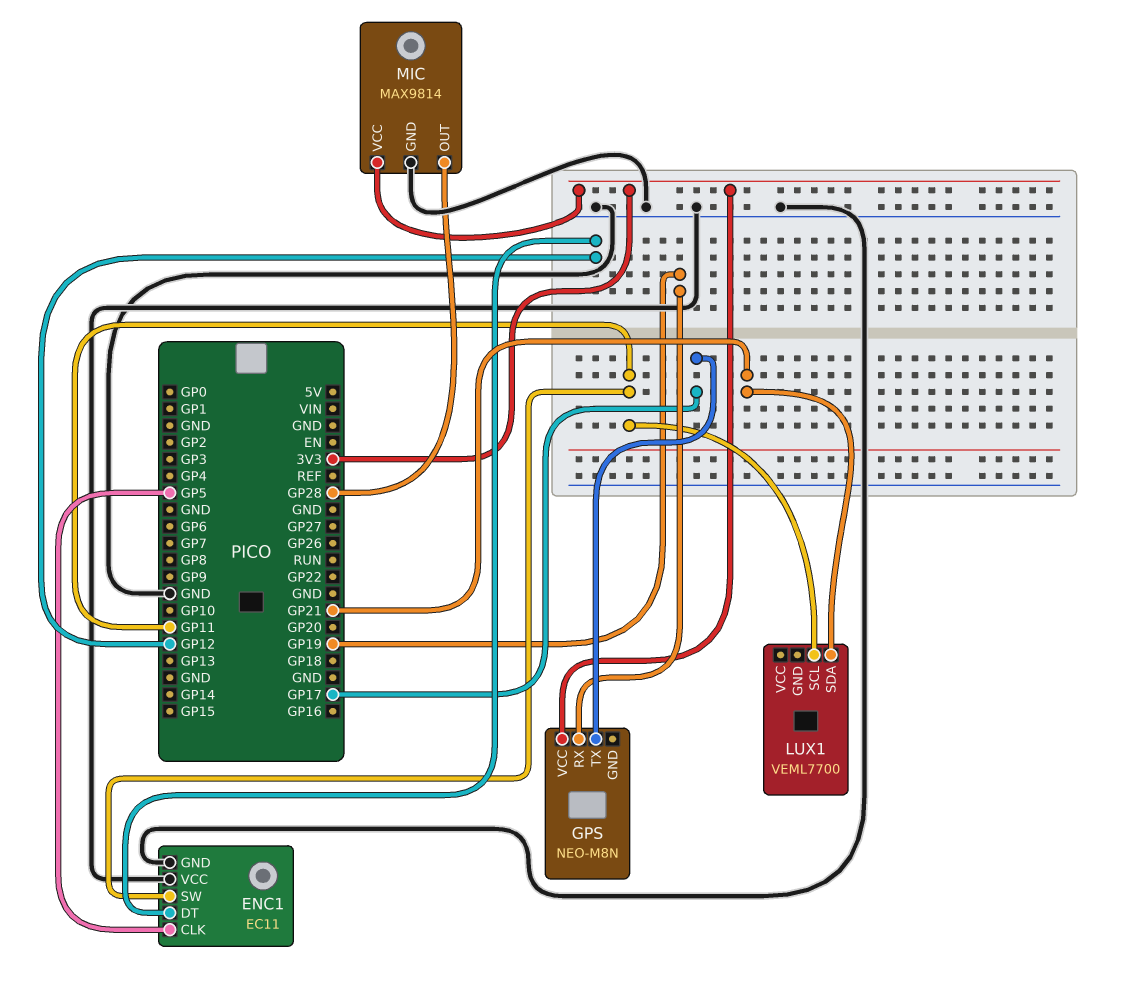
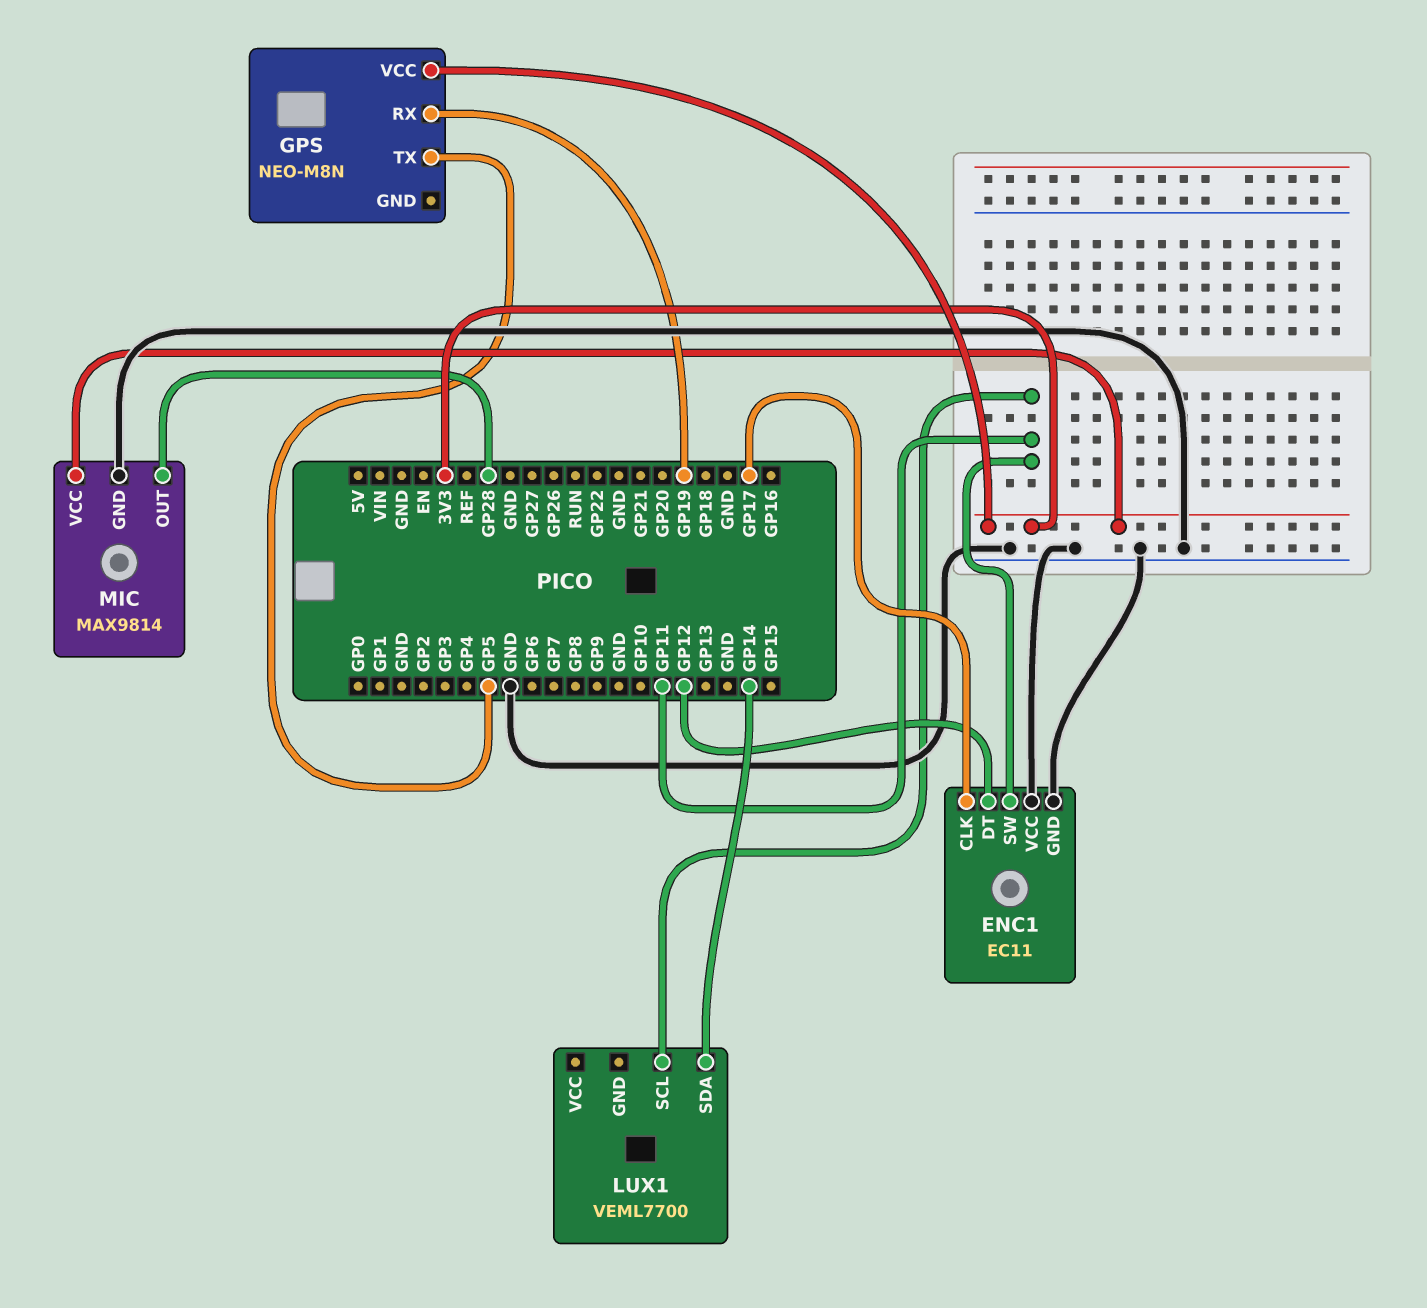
ENC1 pin CLK: GP5 -> GP17
GPS pin TX: GP17 -> GP5
LUX1 pin SDA: GP21 -> GP14

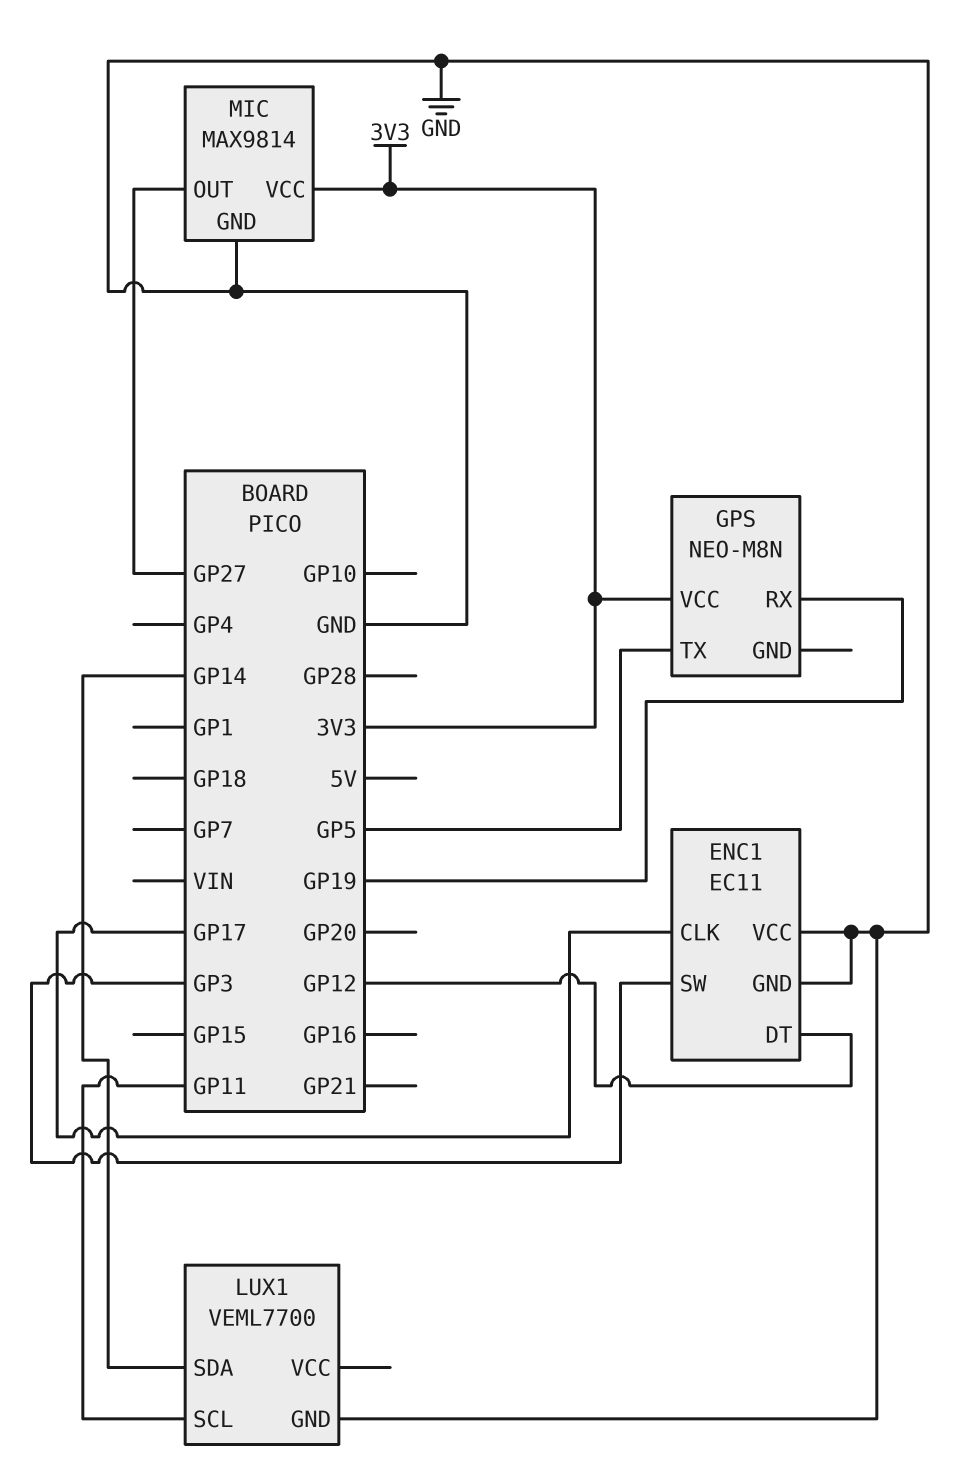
ENC1 pin SW: GP11 -> GP3
LUX1 pin GND: none -> GND
MIC pin OUT: GP28 -> GP27

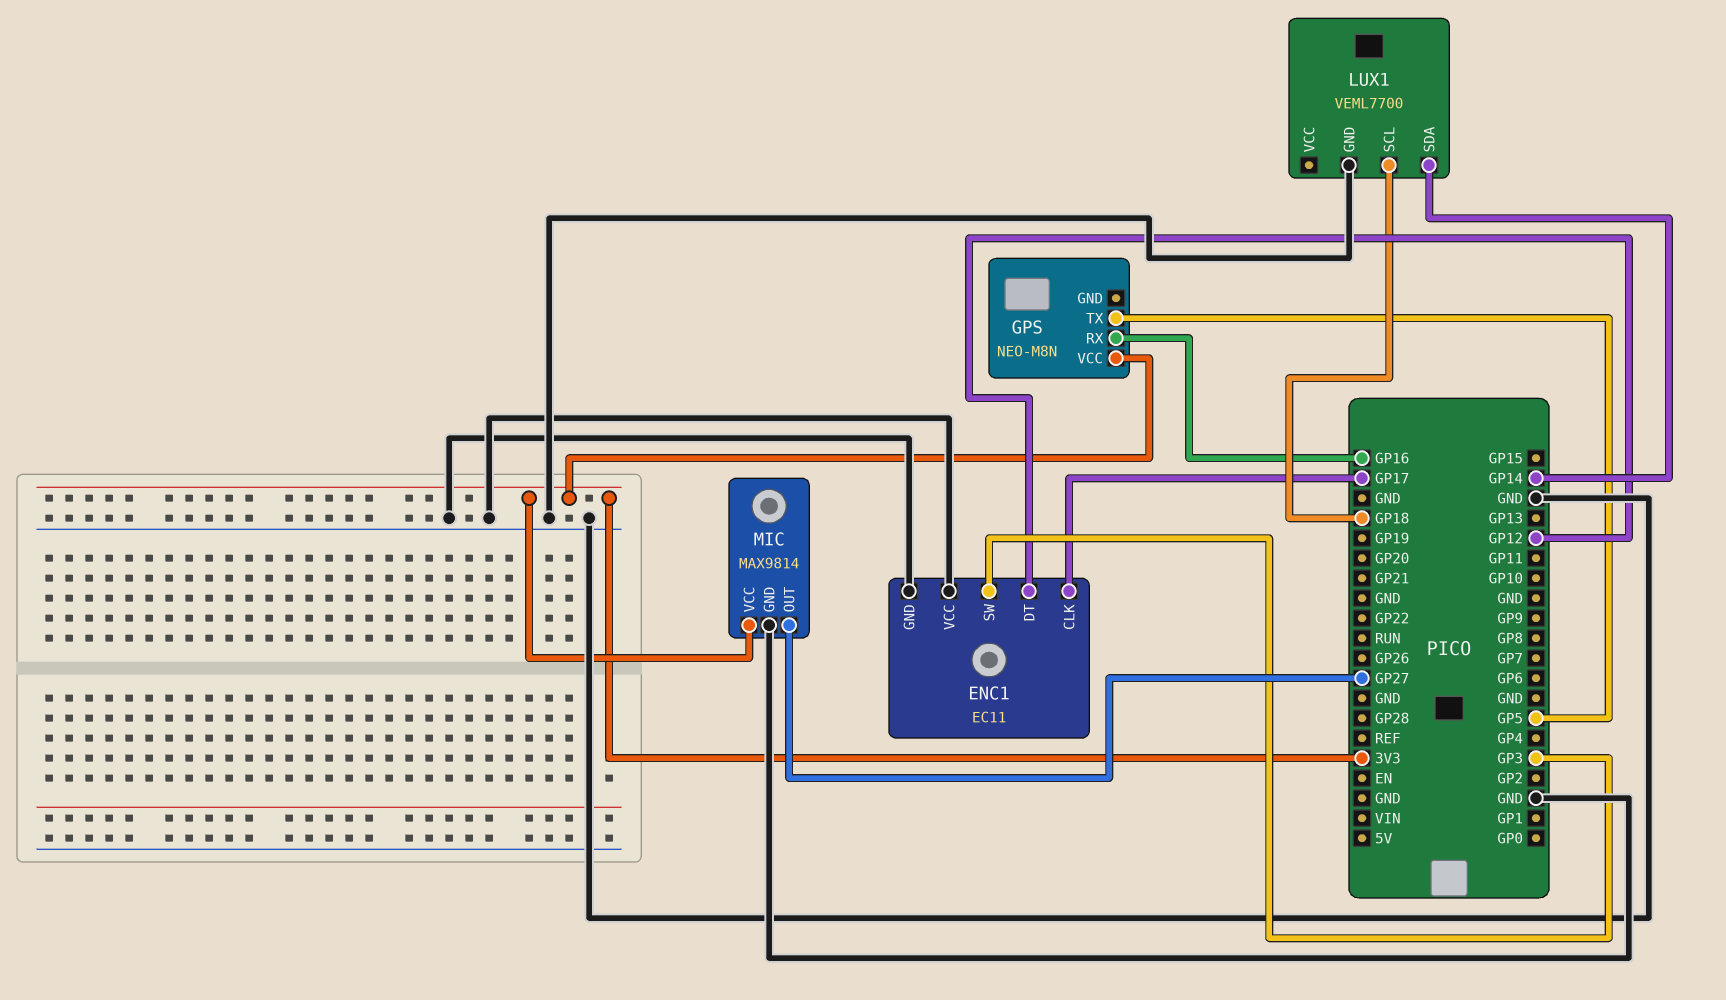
GPS pin RX: GP19 -> GP16
LUX1 pin SCL: GP11 -> GP18

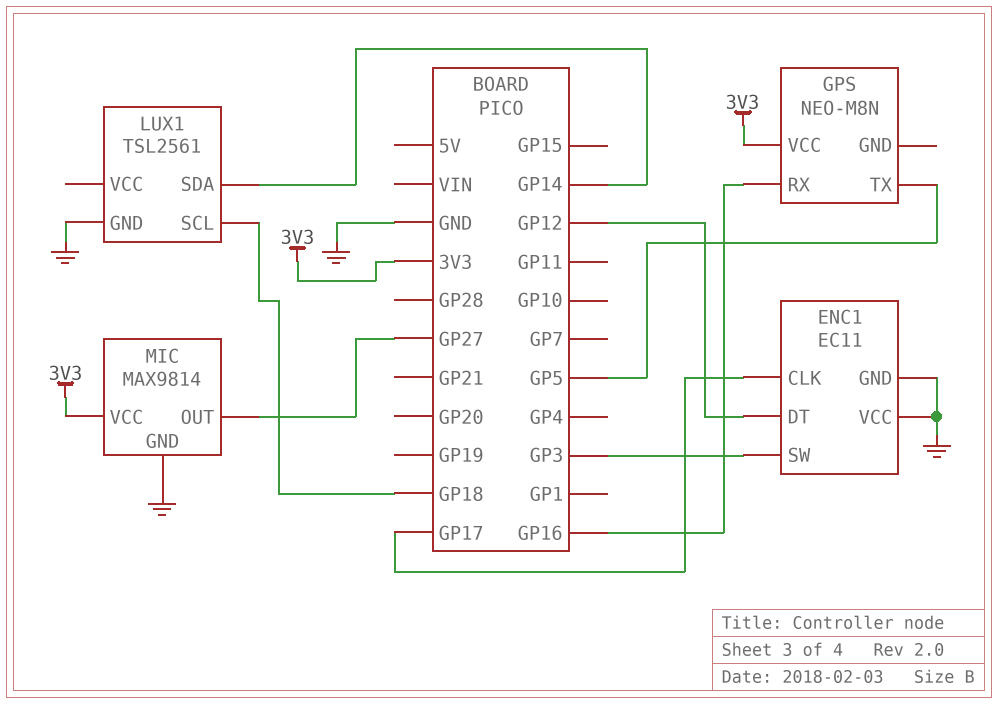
LUX1: VEML7700 -> TSL2561

